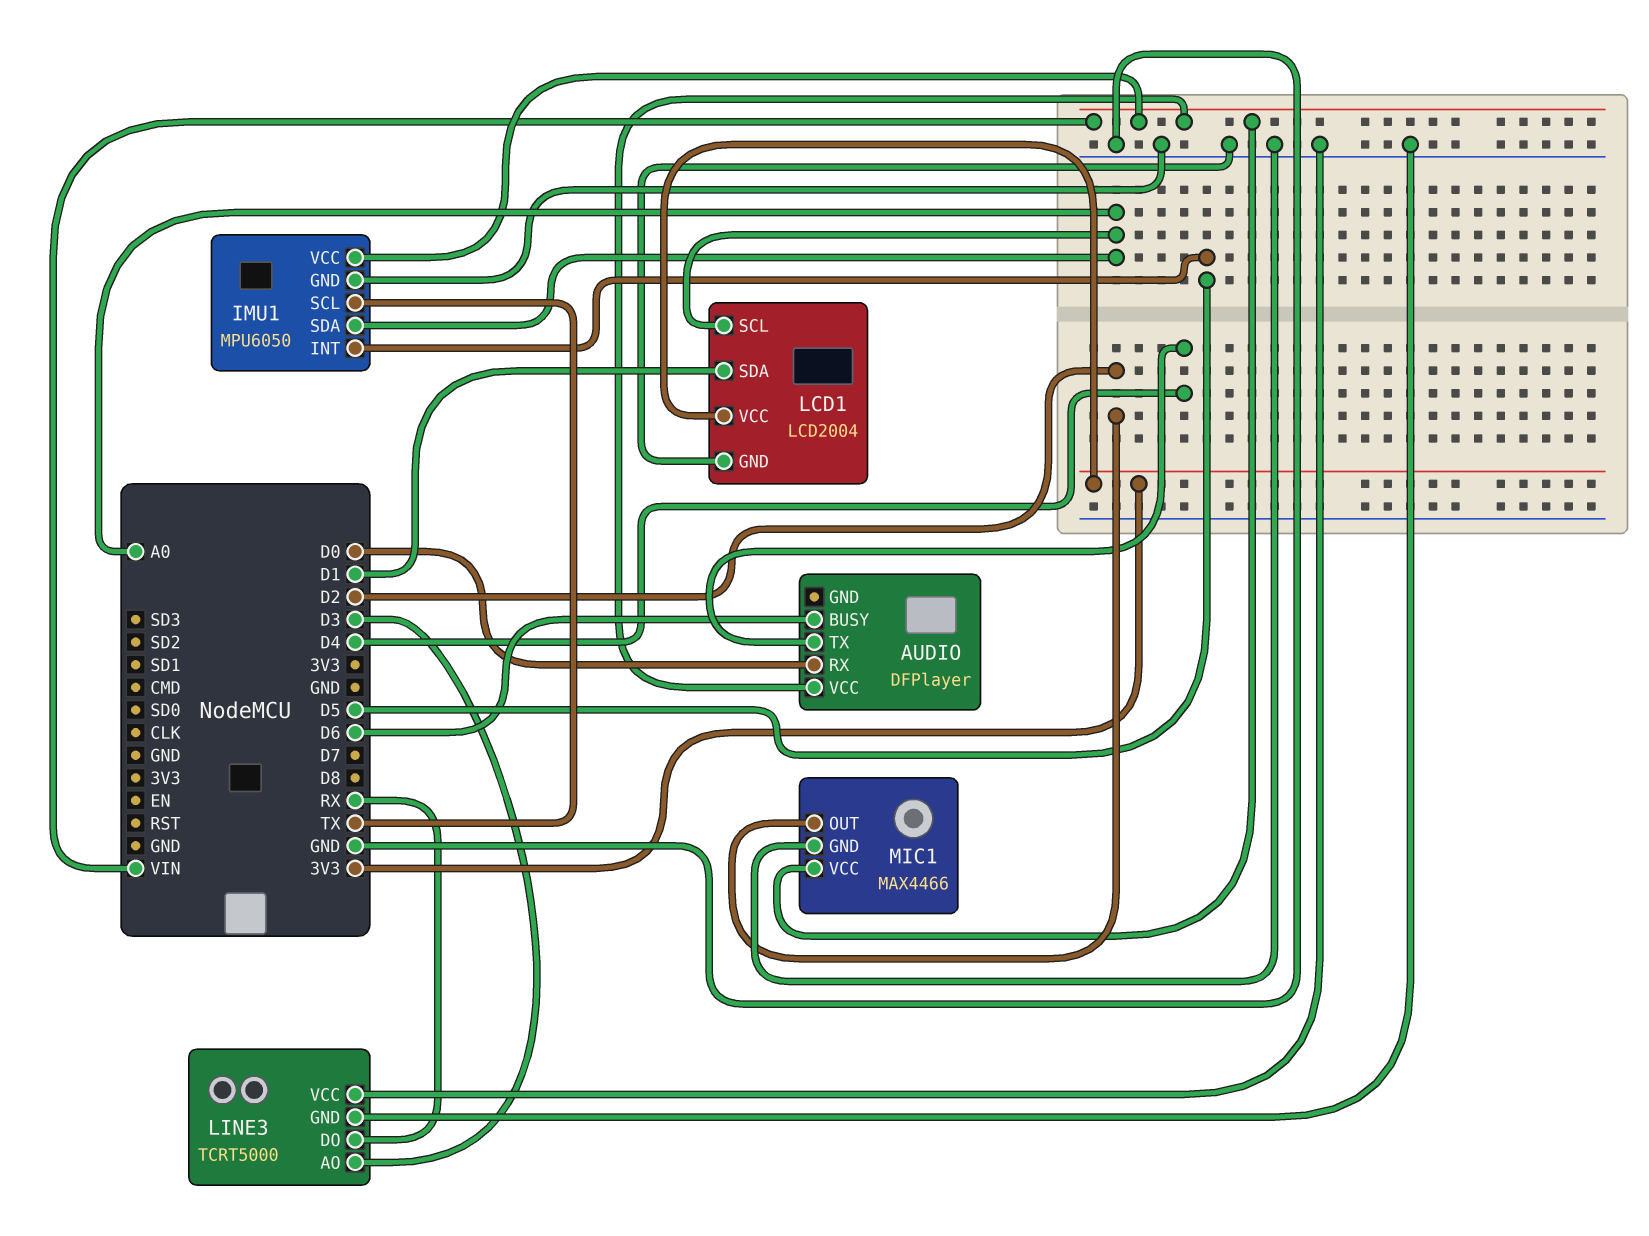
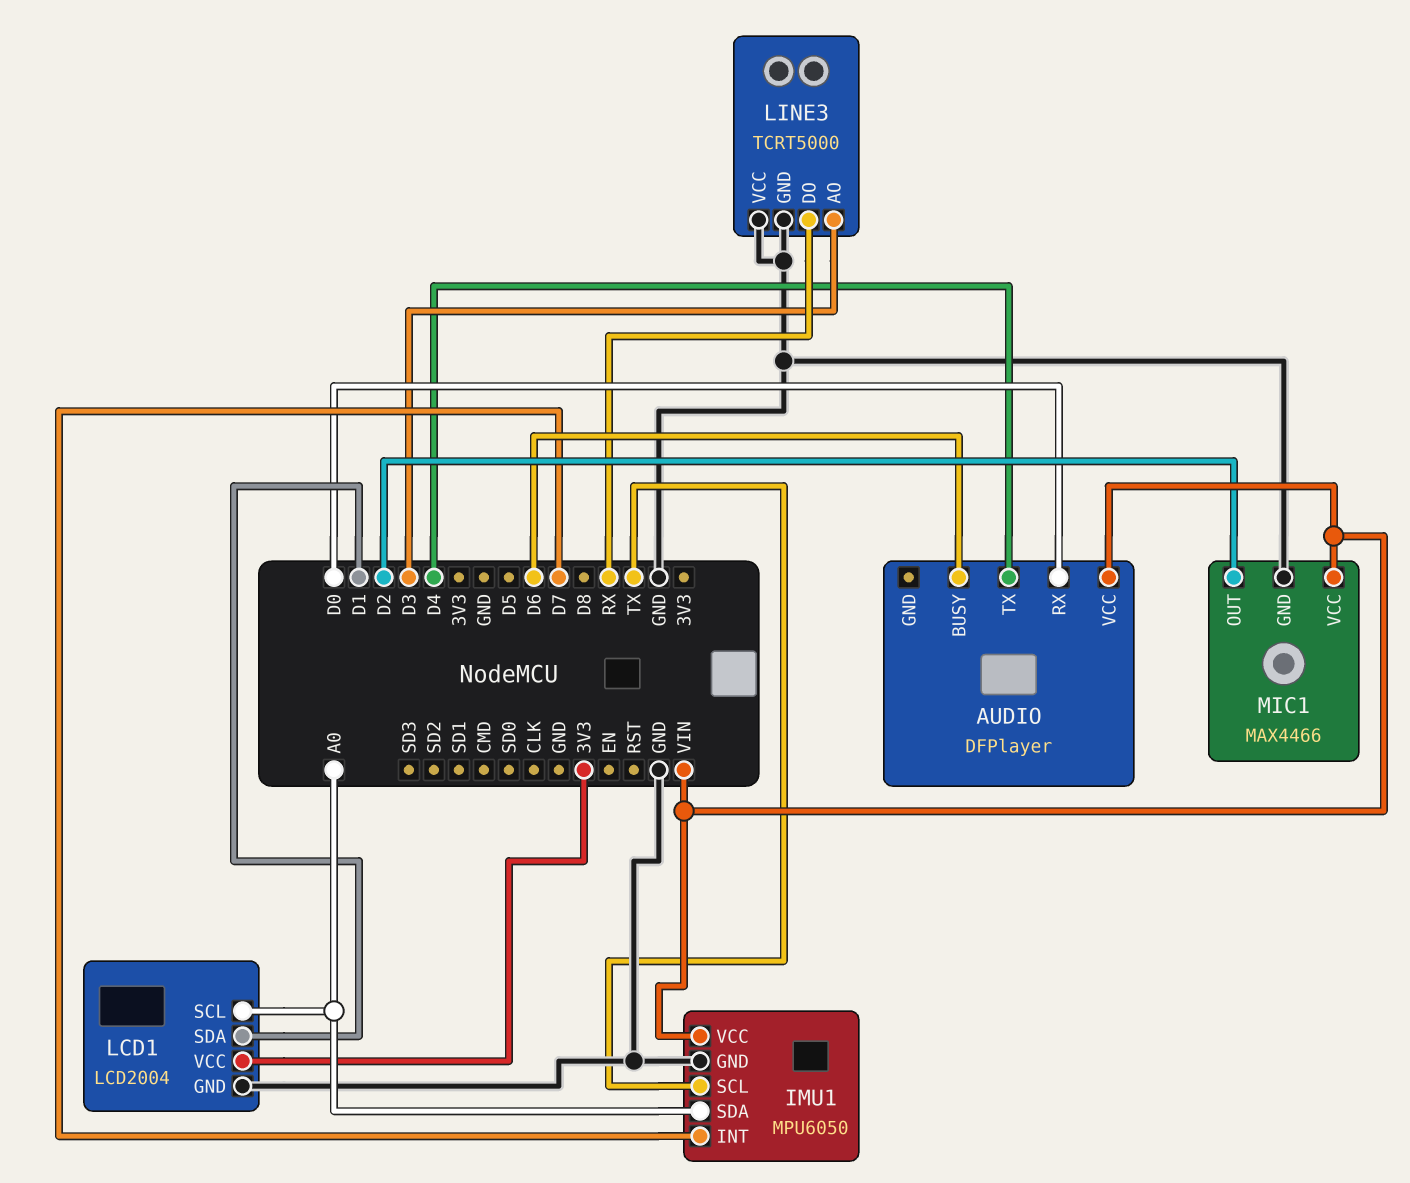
IMU1 pin INT: D5 -> D7

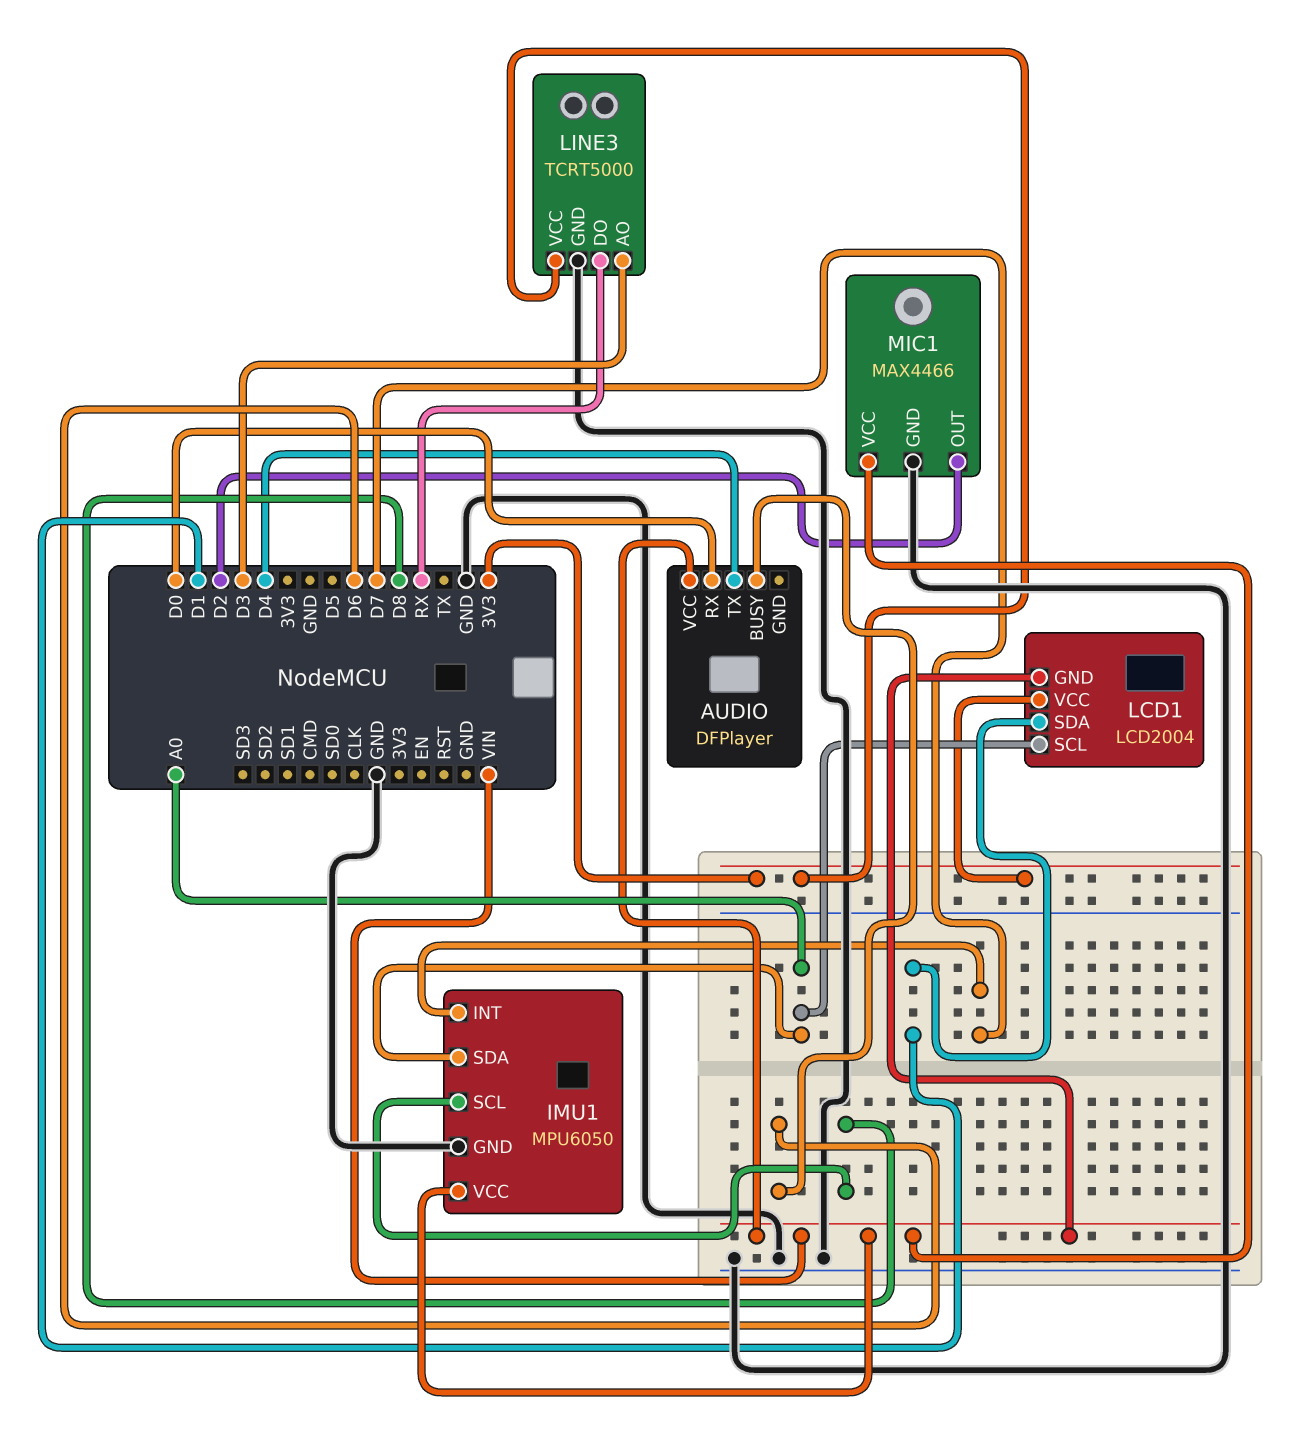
IMU1 pin SCL: TX -> D8
LCD1 pin GND: GND -> VIN
LINE3 pin VCC: GND -> 3V3

